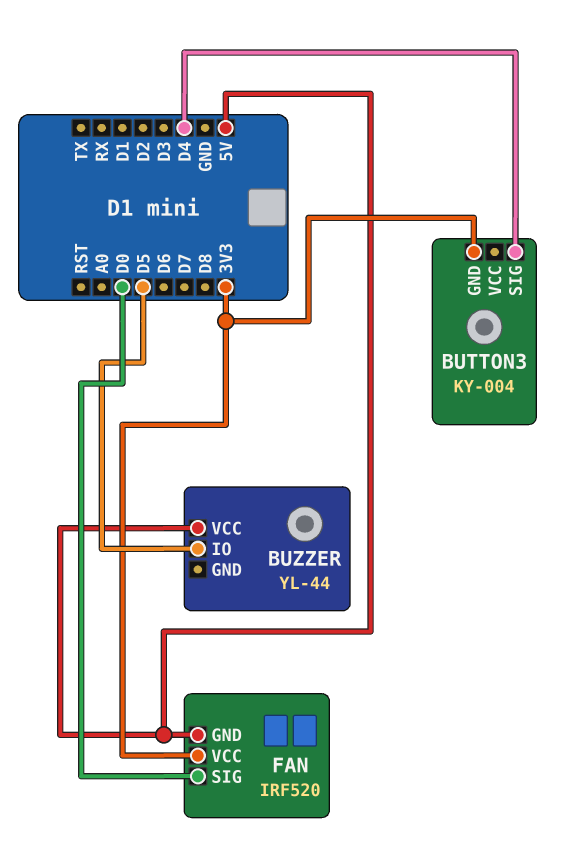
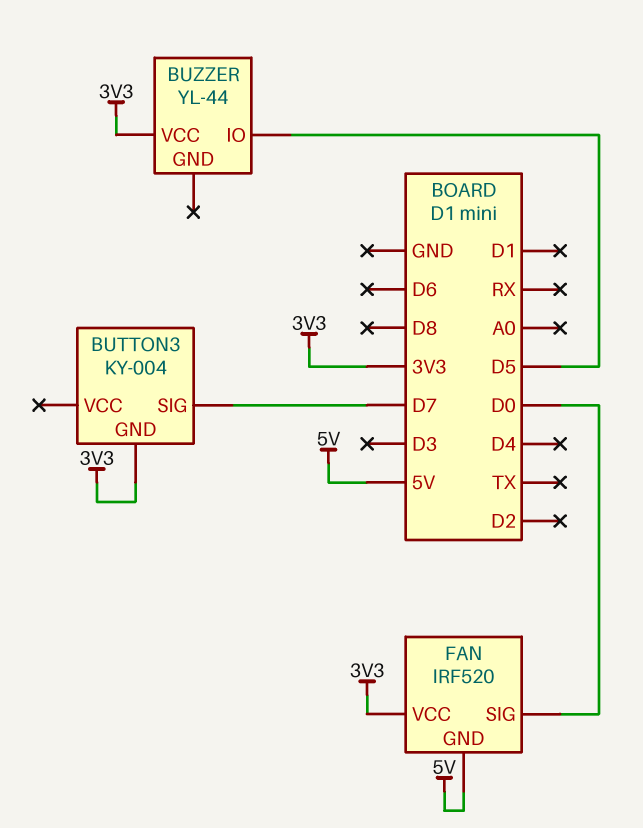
BUTTON3 pin SIG: D4 -> D7
BUZZER pin VCC: 5V -> 3V3

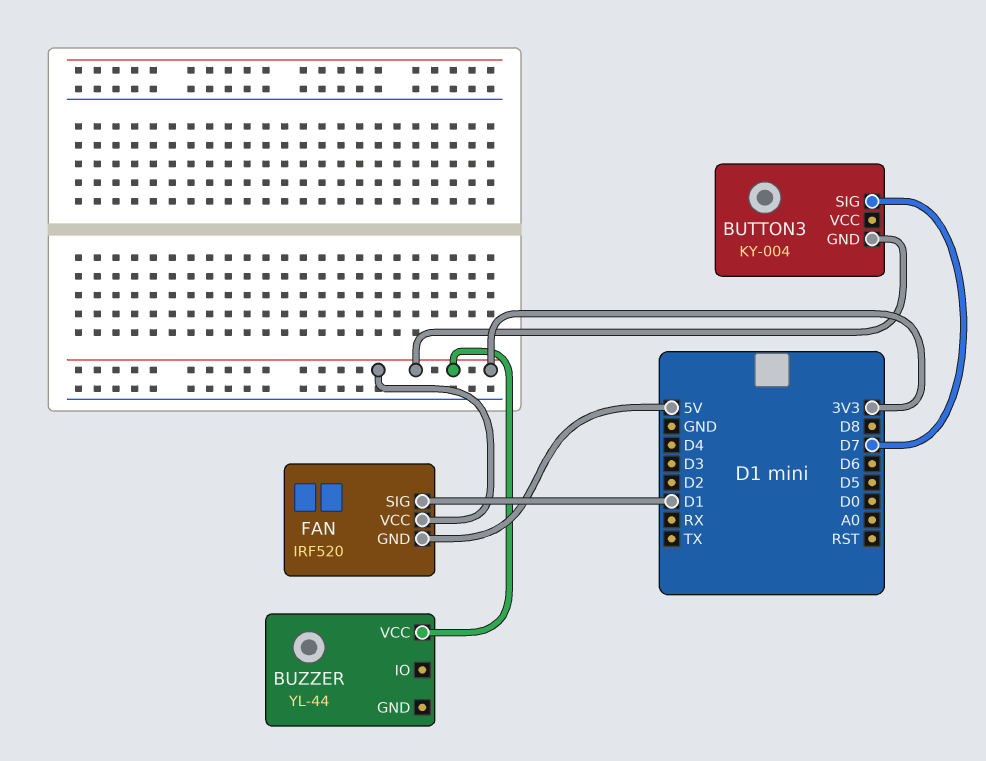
BUZZER pin IO: D5 -> none
FAN pin SIG: D0 -> D1

